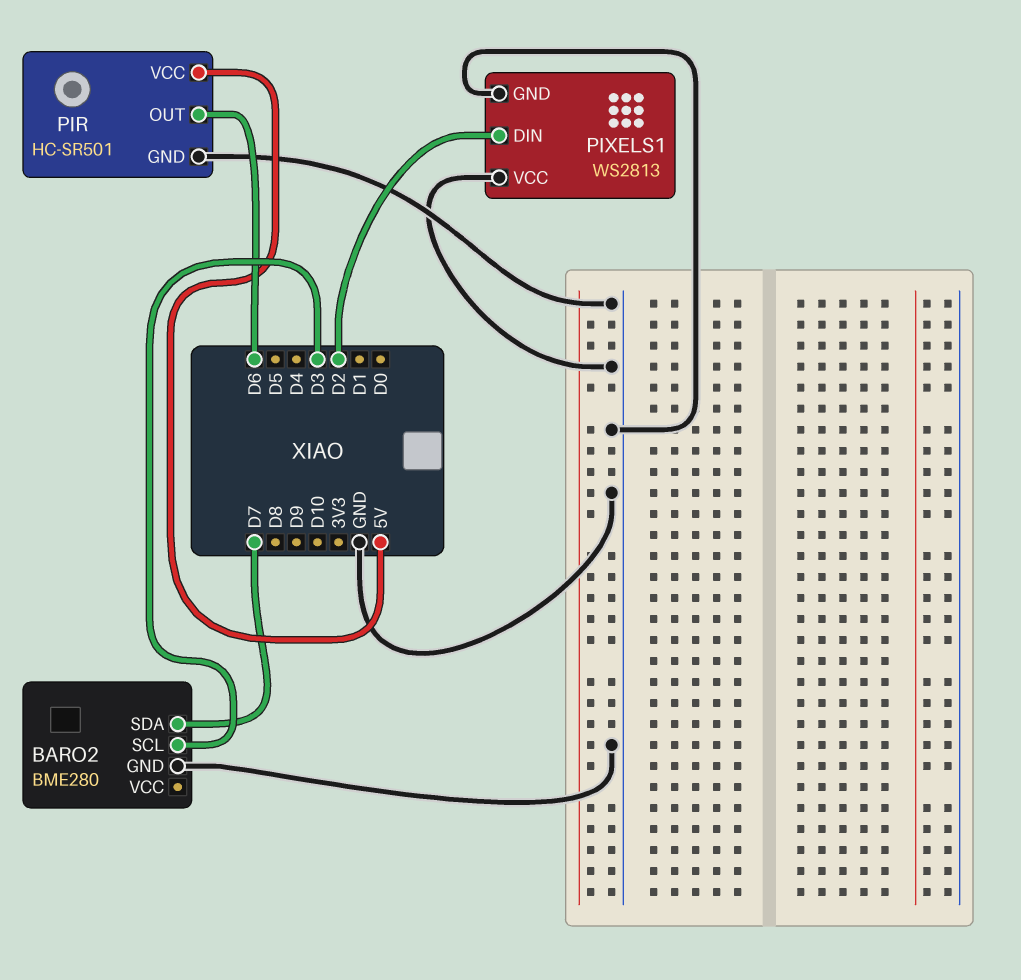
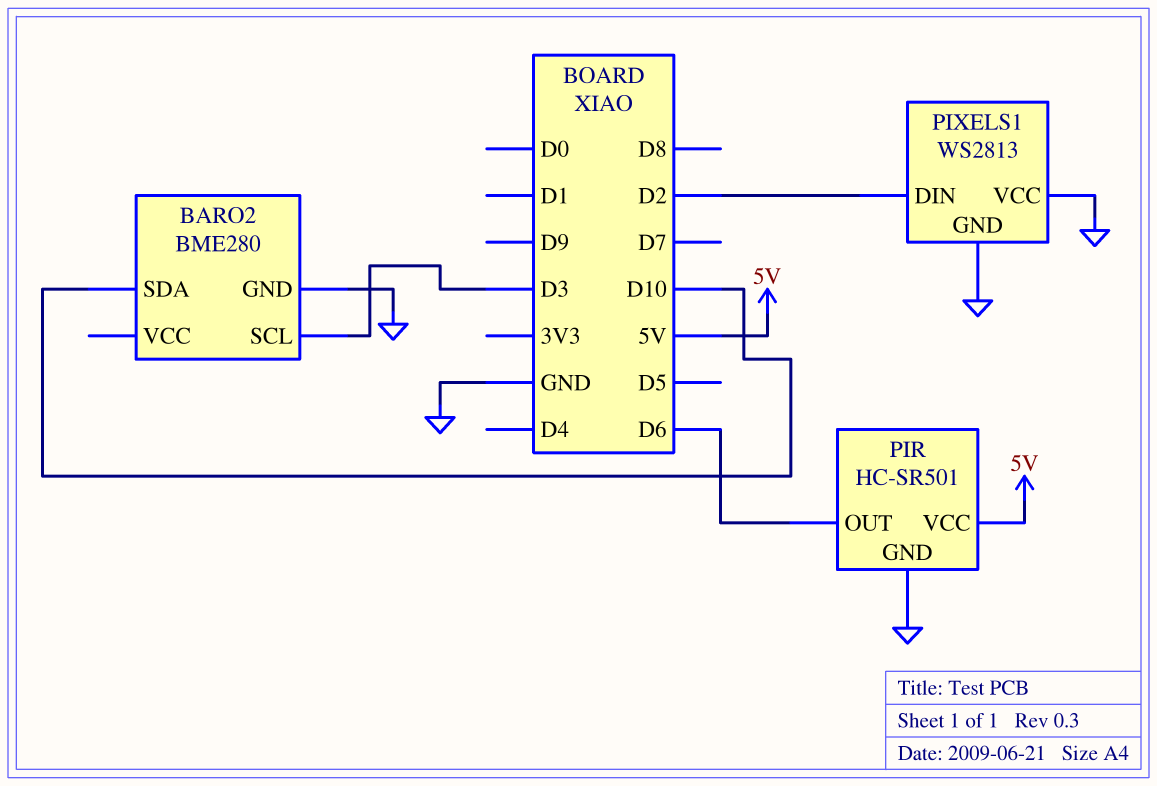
BARO2 pin SDA: D7 -> D10

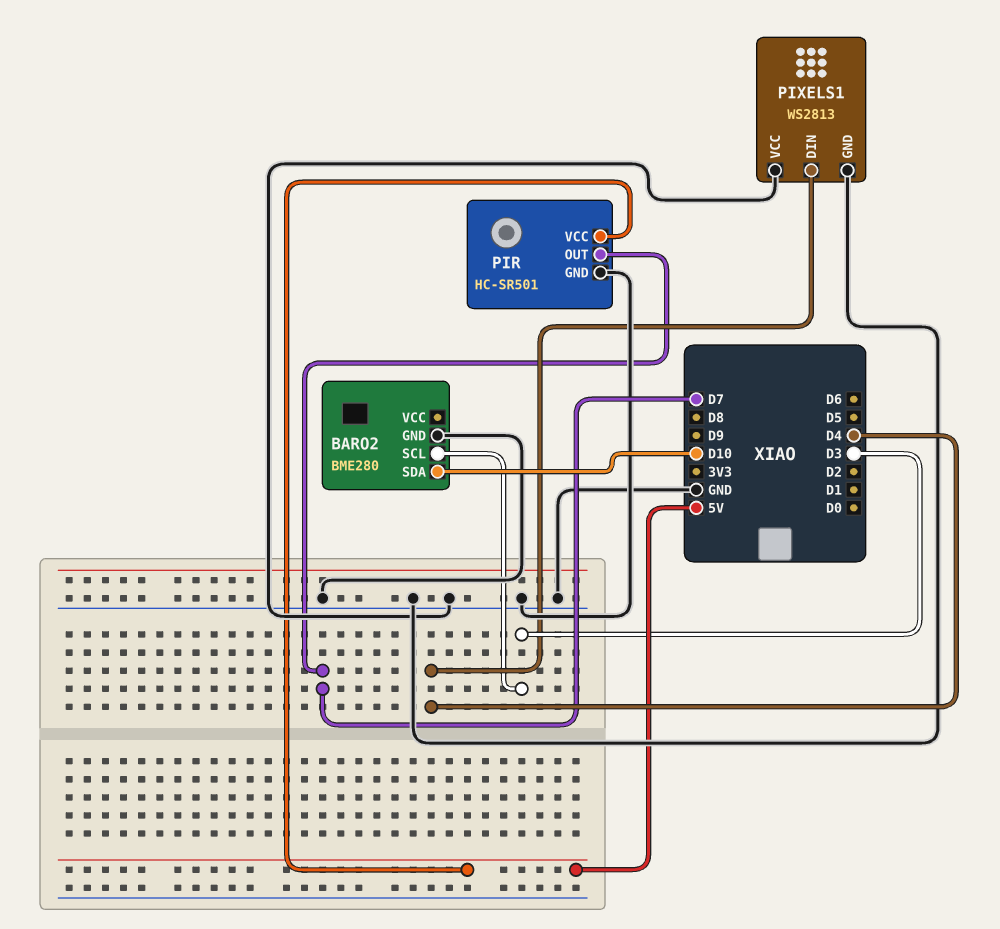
PIR pin OUT: D6 -> D7
PIXELS1 pin DIN: D2 -> D4

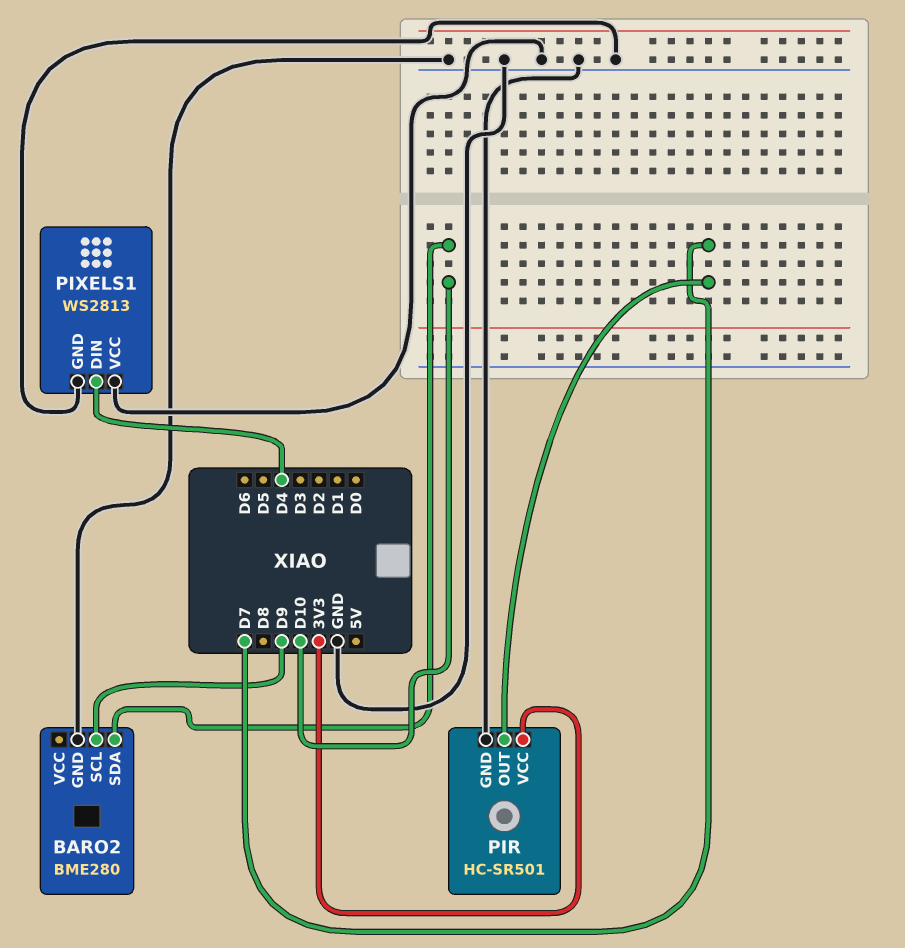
BARO2 pin SCL: D3 -> D9
PIR pin VCC: 5V -> 3V3

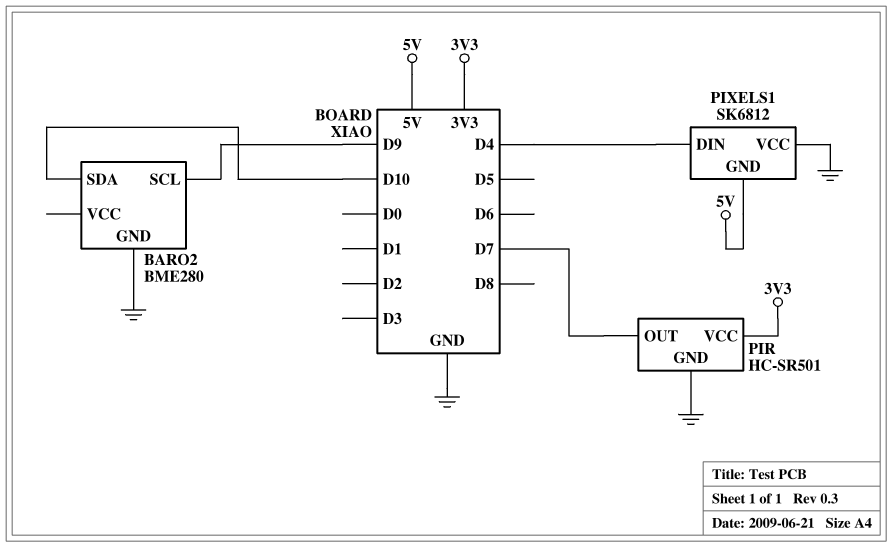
PIXELS1: WS2813 -> SK6812
PIXELS1 pin GND: GND -> 5V

